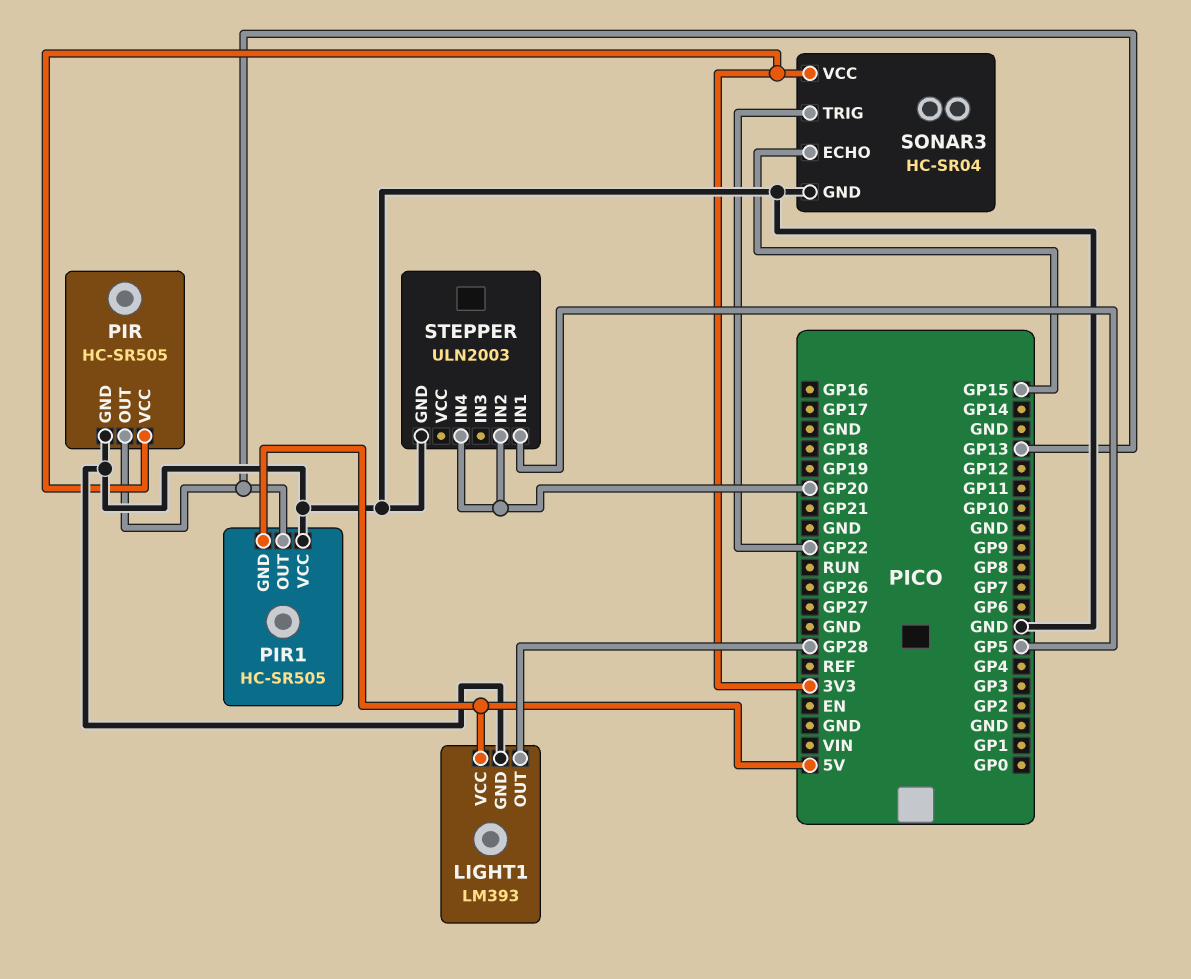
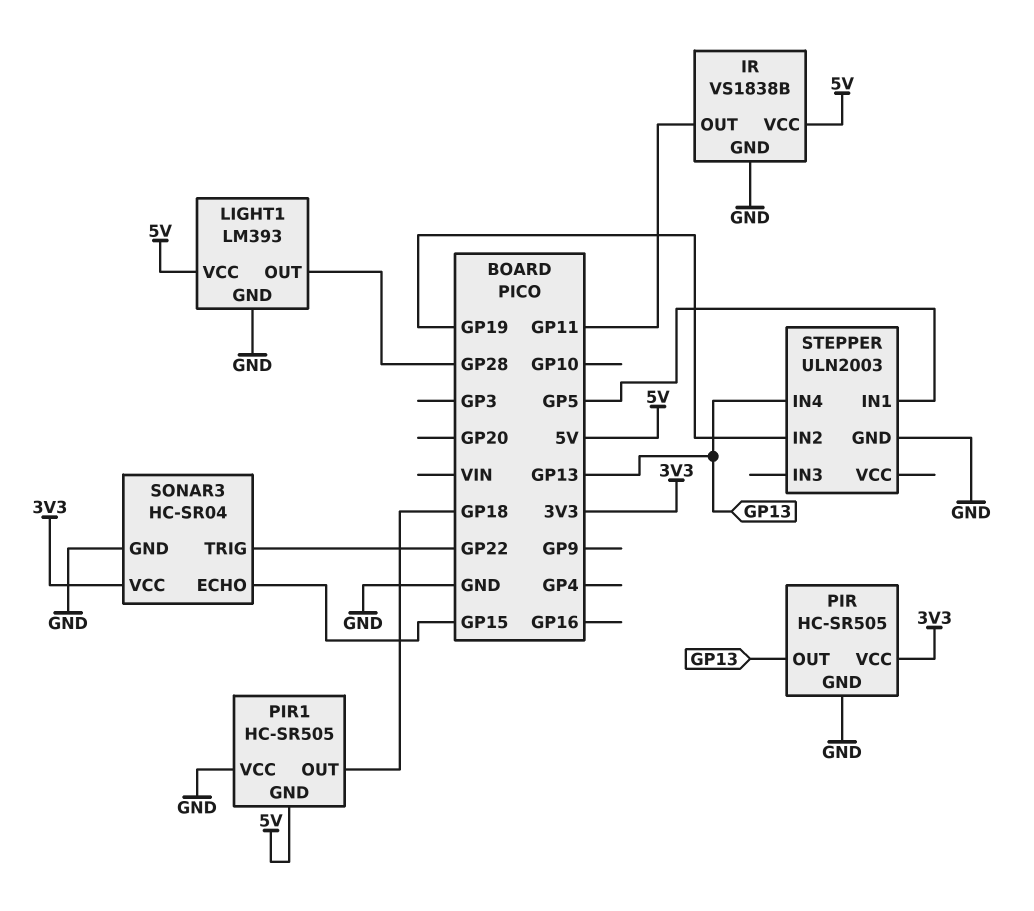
IR: none -> VS1838B
IR pin GND: none -> GND
IR pin OUT: none -> GP11
IR pin VCC: none -> 5V
PIR1 pin OUT: GP13 -> GP18
STEPPER pin IN2: GP20 -> GP19
STEPPER pin IN4: GP20 -> GP13

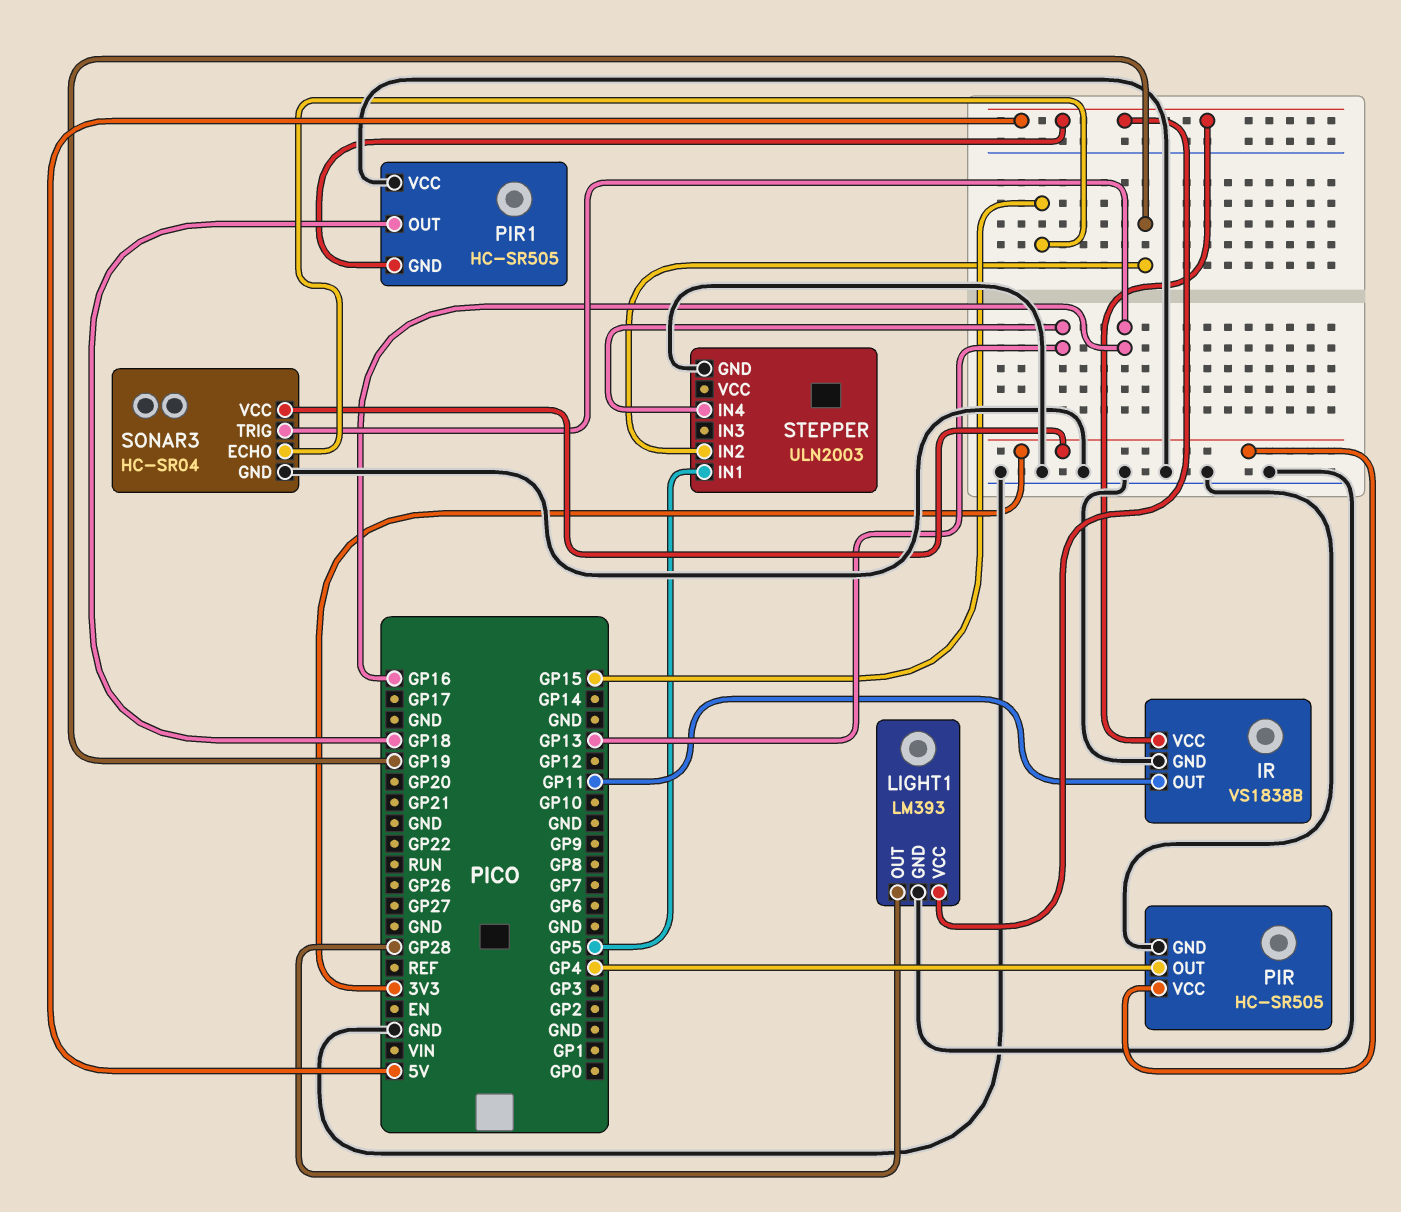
PIR pin OUT: GP13 -> GP4
SONAR3 pin TRIG: GP22 -> GP16

